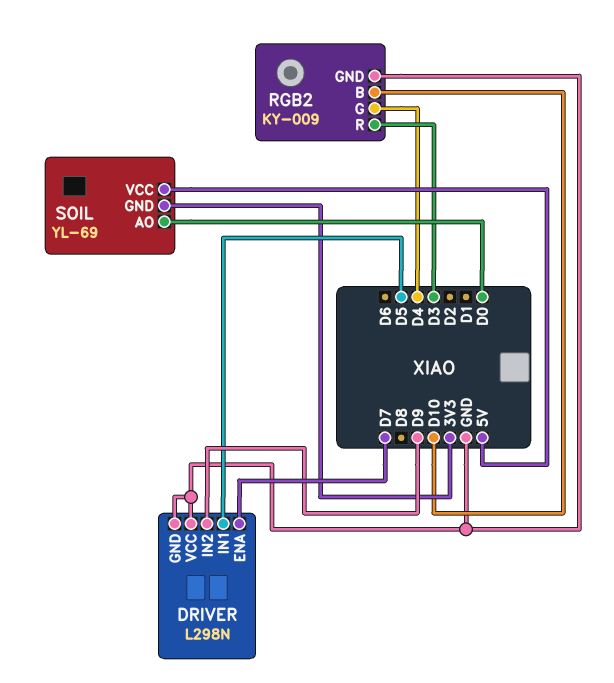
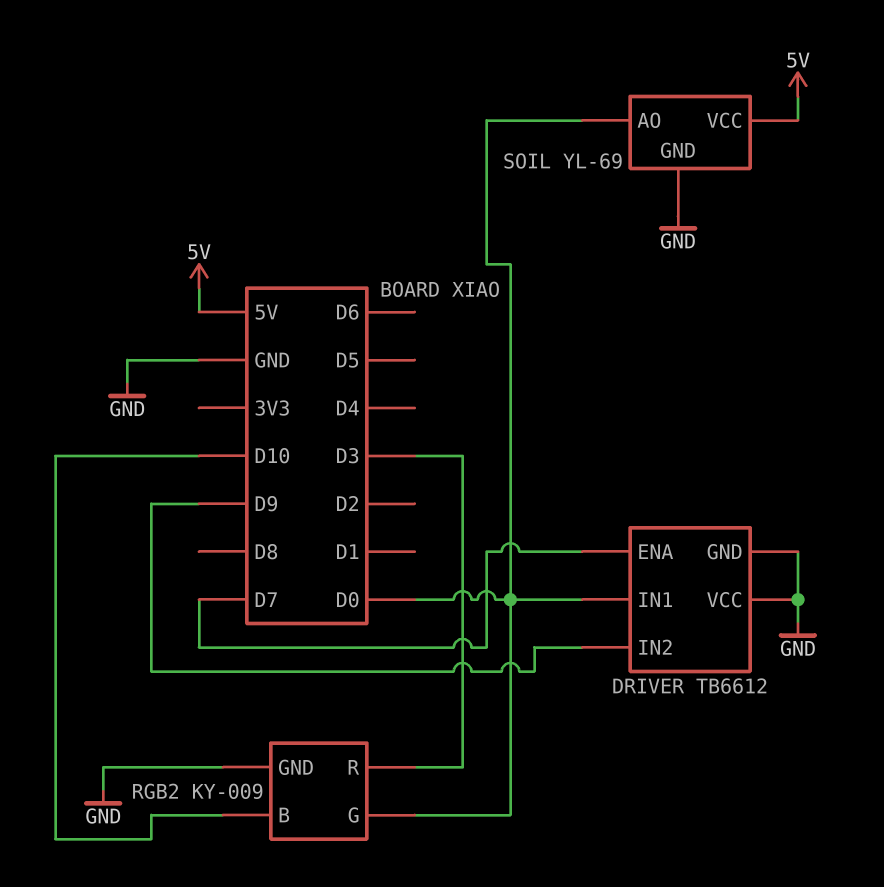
DRIVER: L298N -> TB6612
DRIVER pin IN1: D5 -> D0
RGB2 pin G: D4 -> D0
SOIL pin GND: 3V3 -> GND

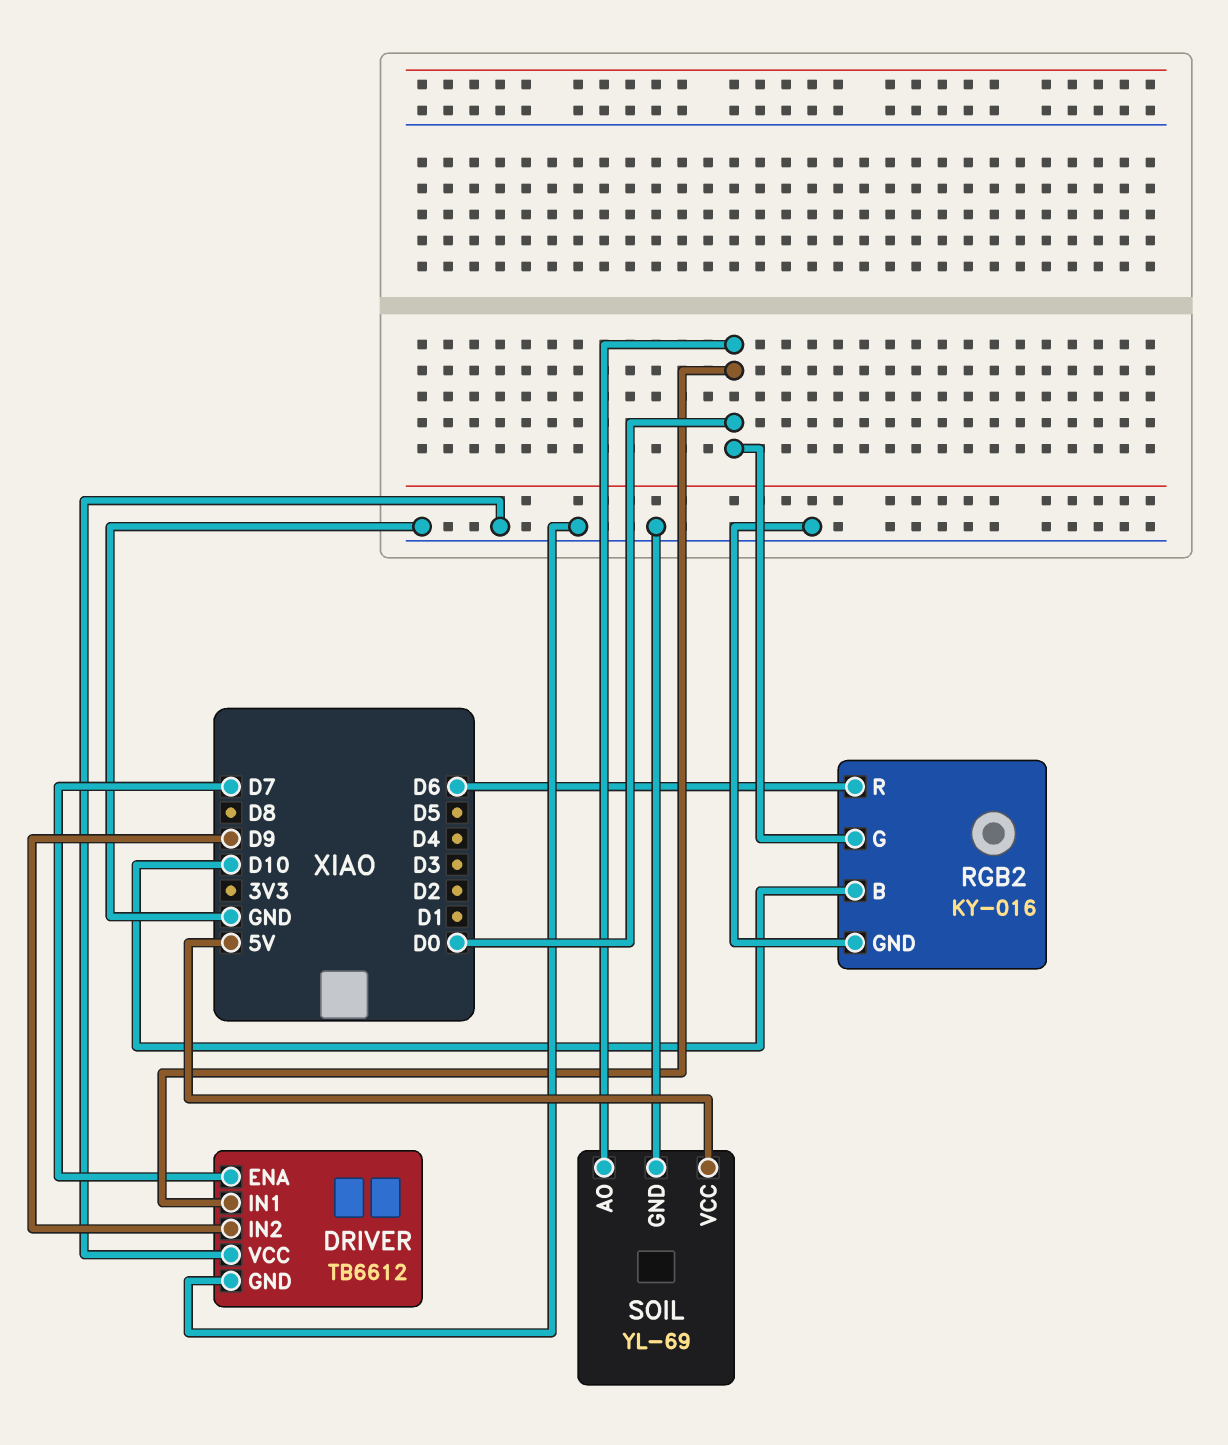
RGB2: KY-009 -> KY-016
RGB2 pin R: D3 -> D6

